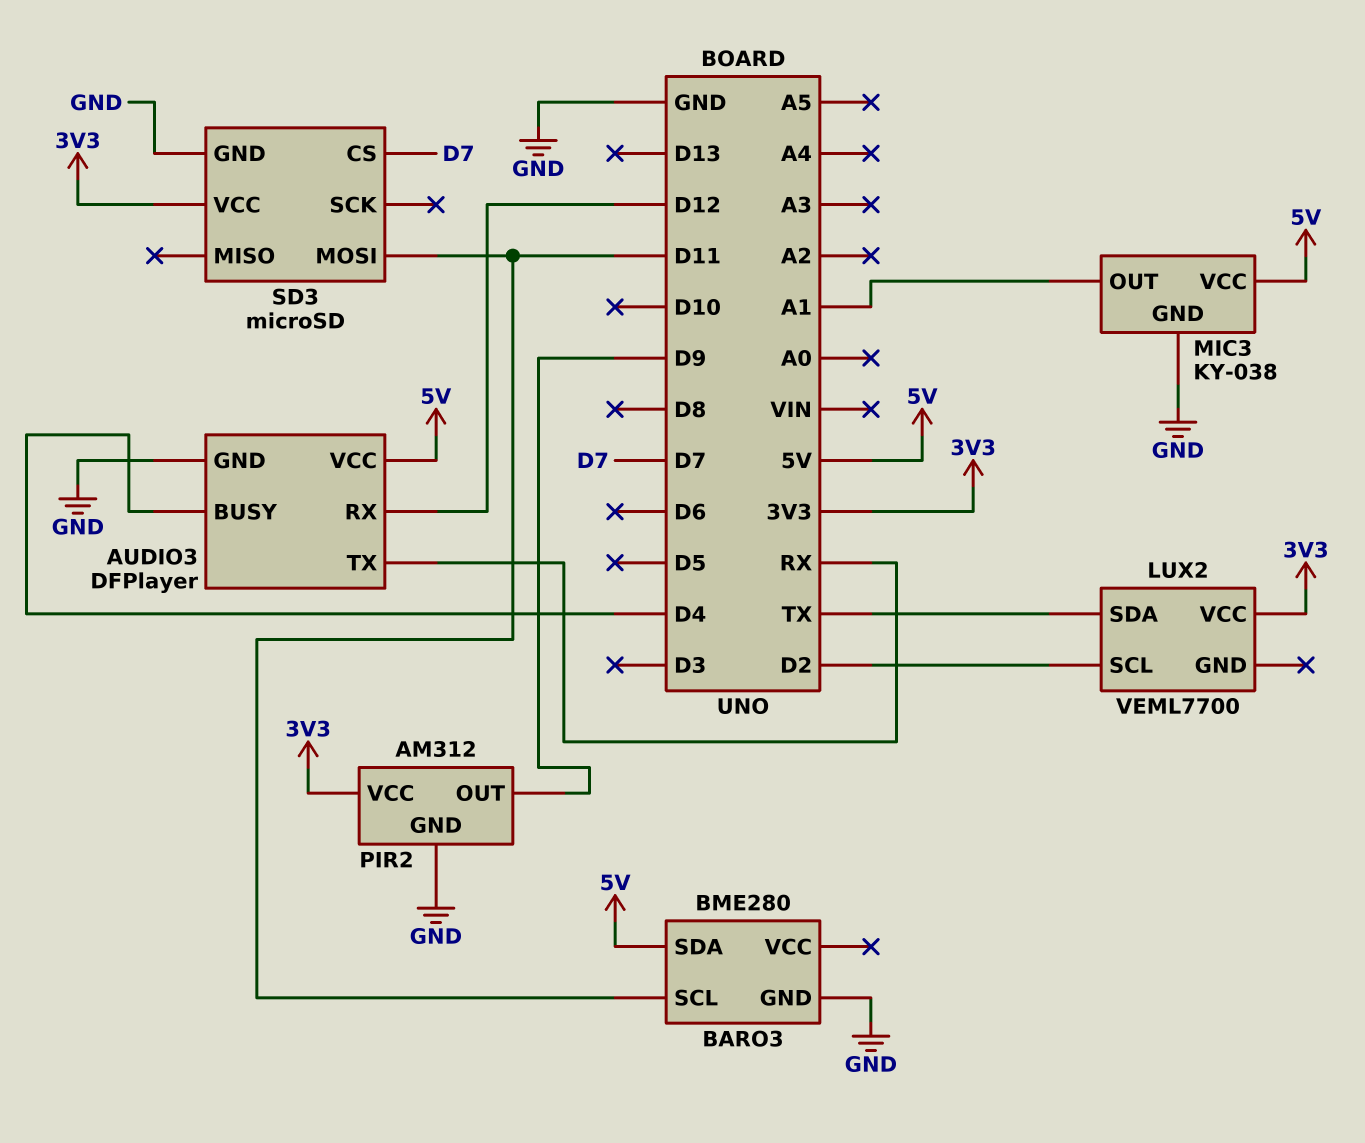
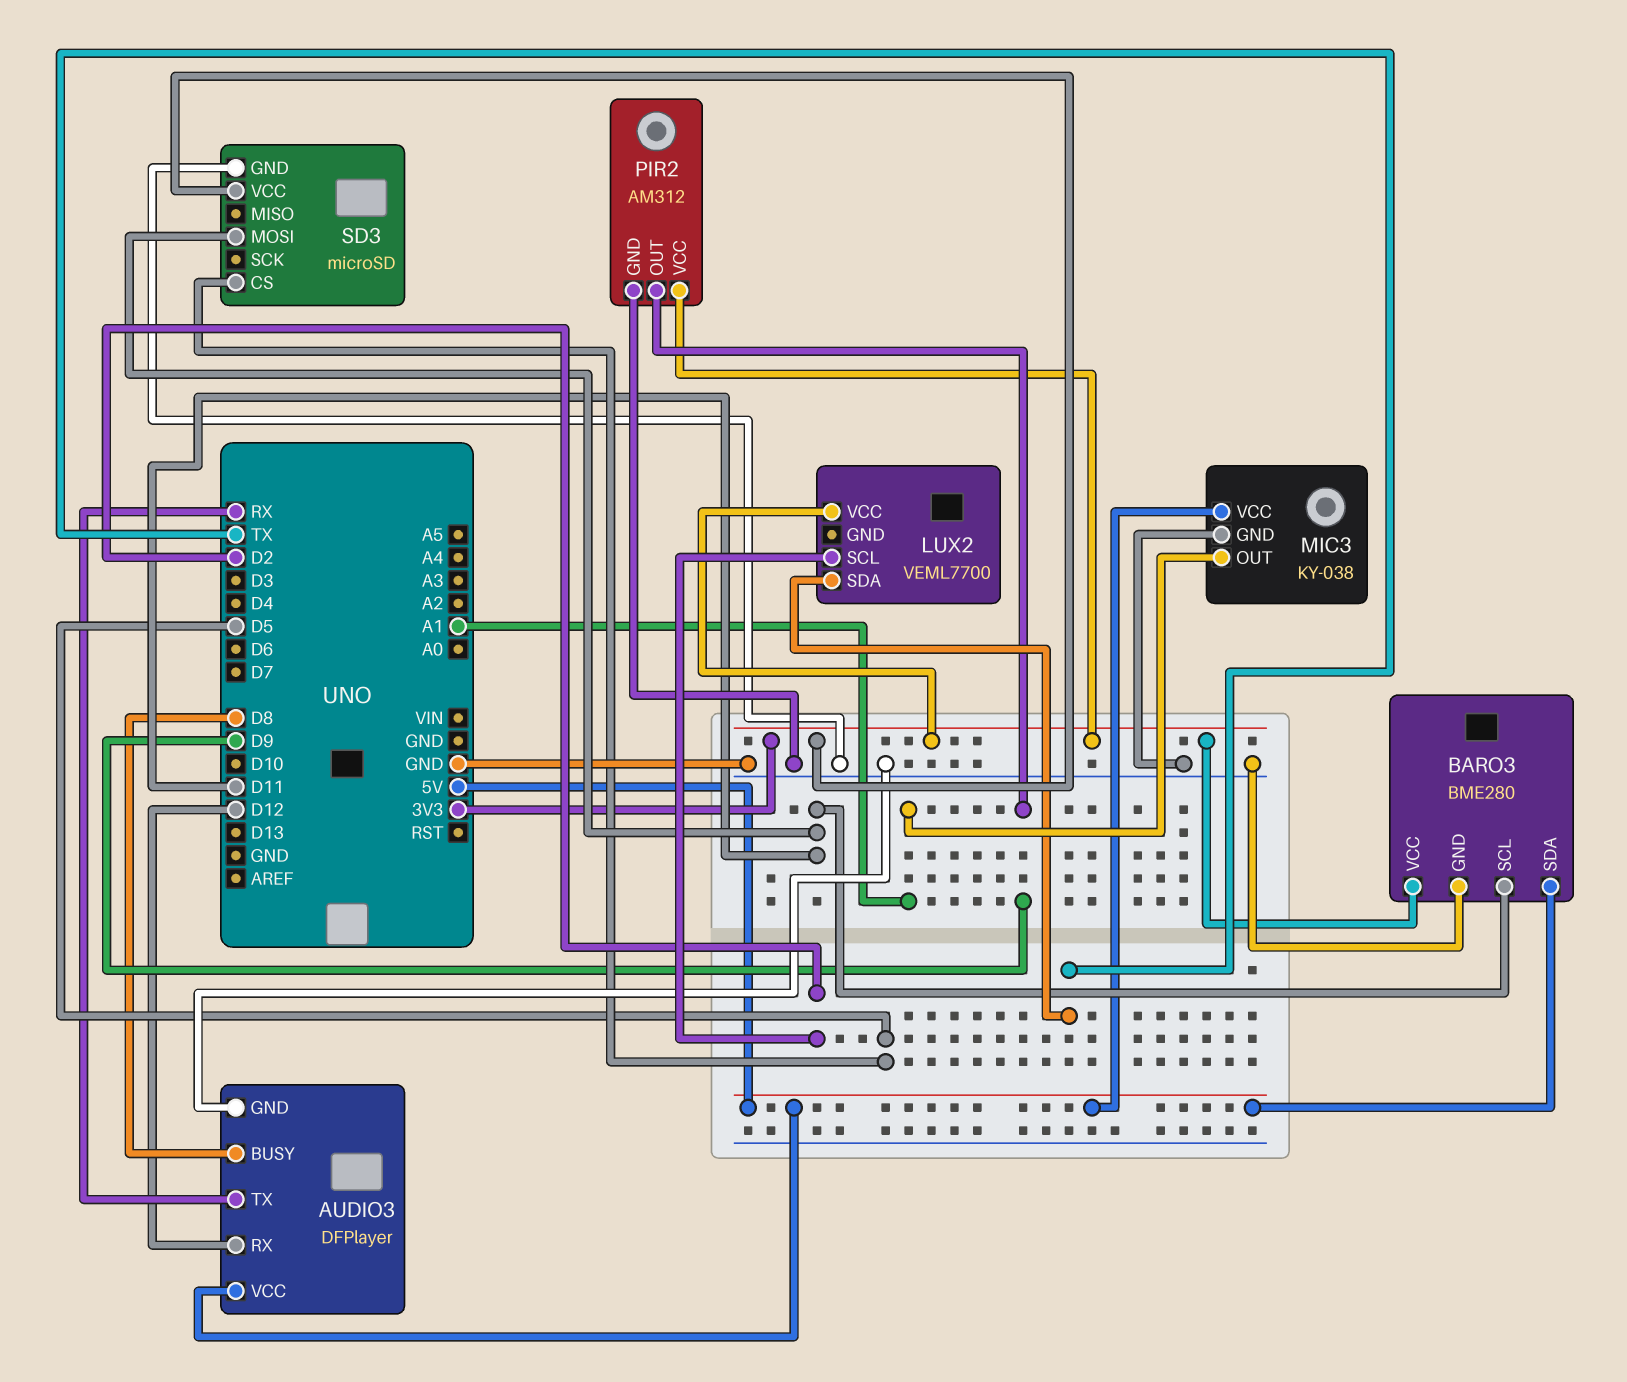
AUDIO3 pin BUSY: D4 -> D8
BARO3 pin VCC: none -> 3V3
SD3 pin CS: D7 -> D5

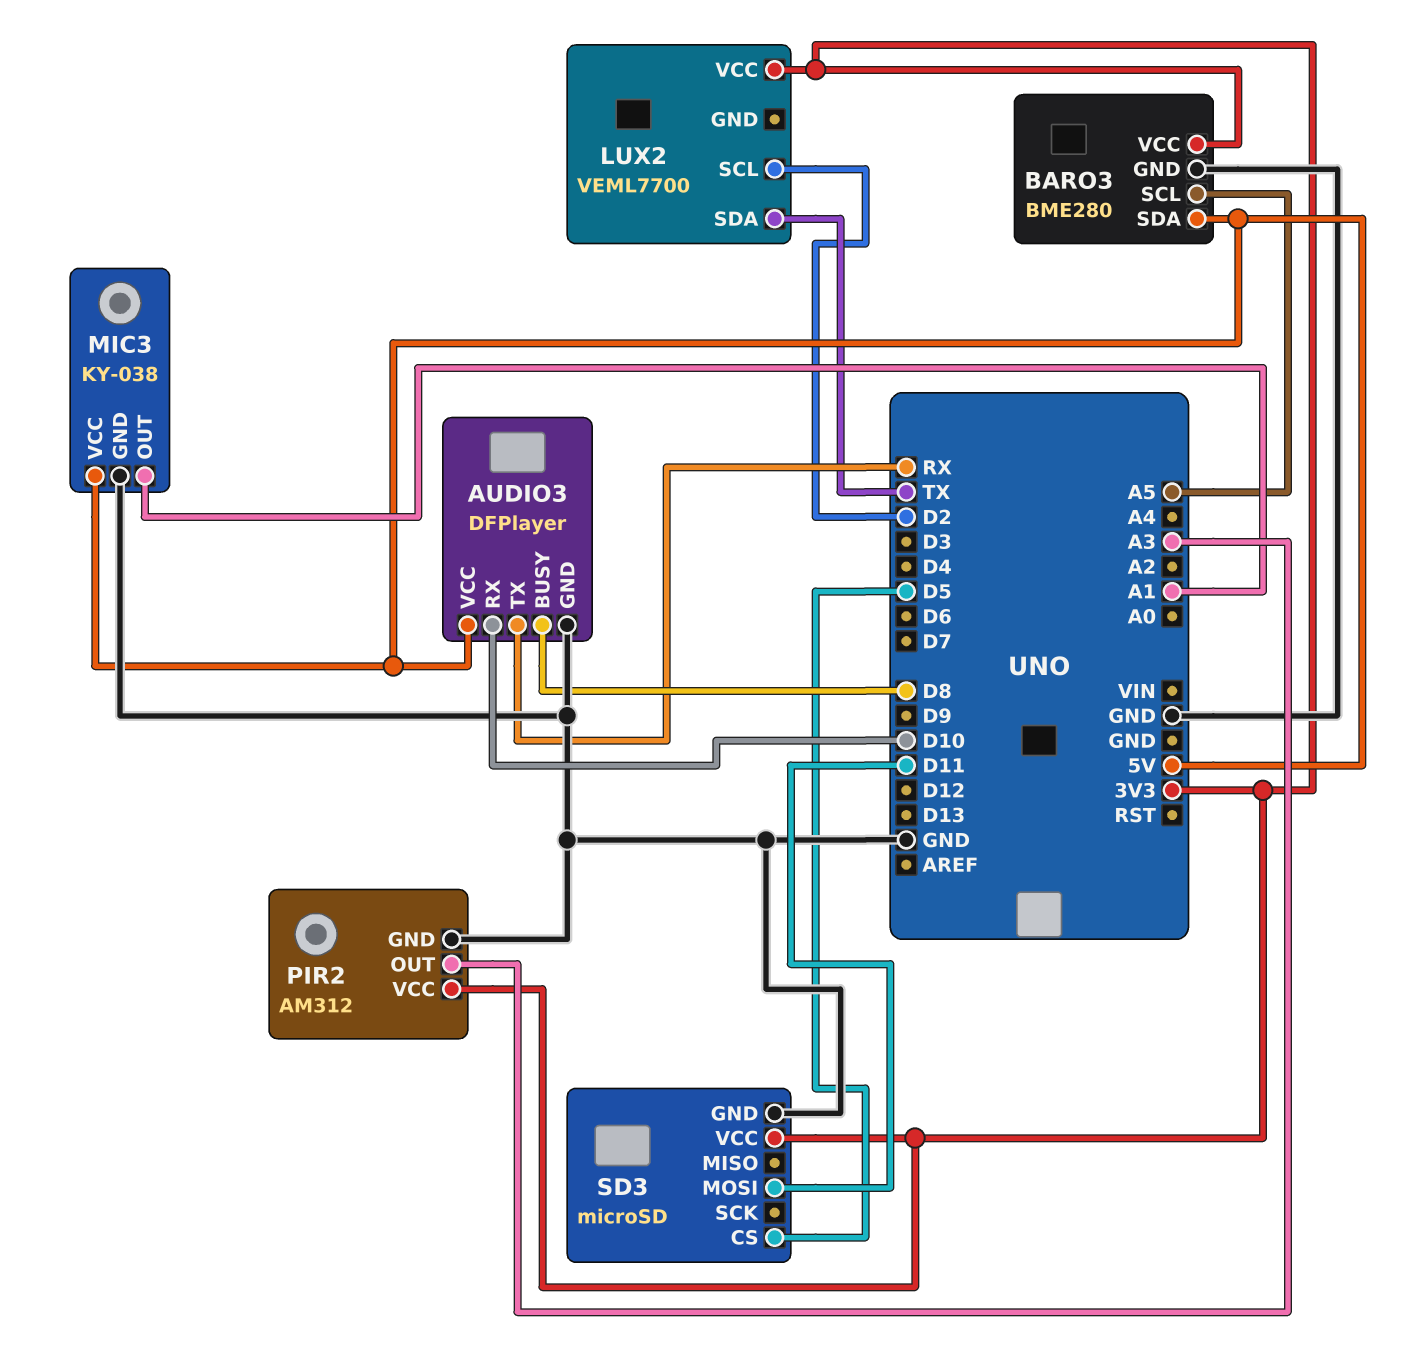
AUDIO3 pin RX: D12 -> D10
BARO3 pin SCL: D11 -> A5
PIR2 pin OUT: D9 -> A3

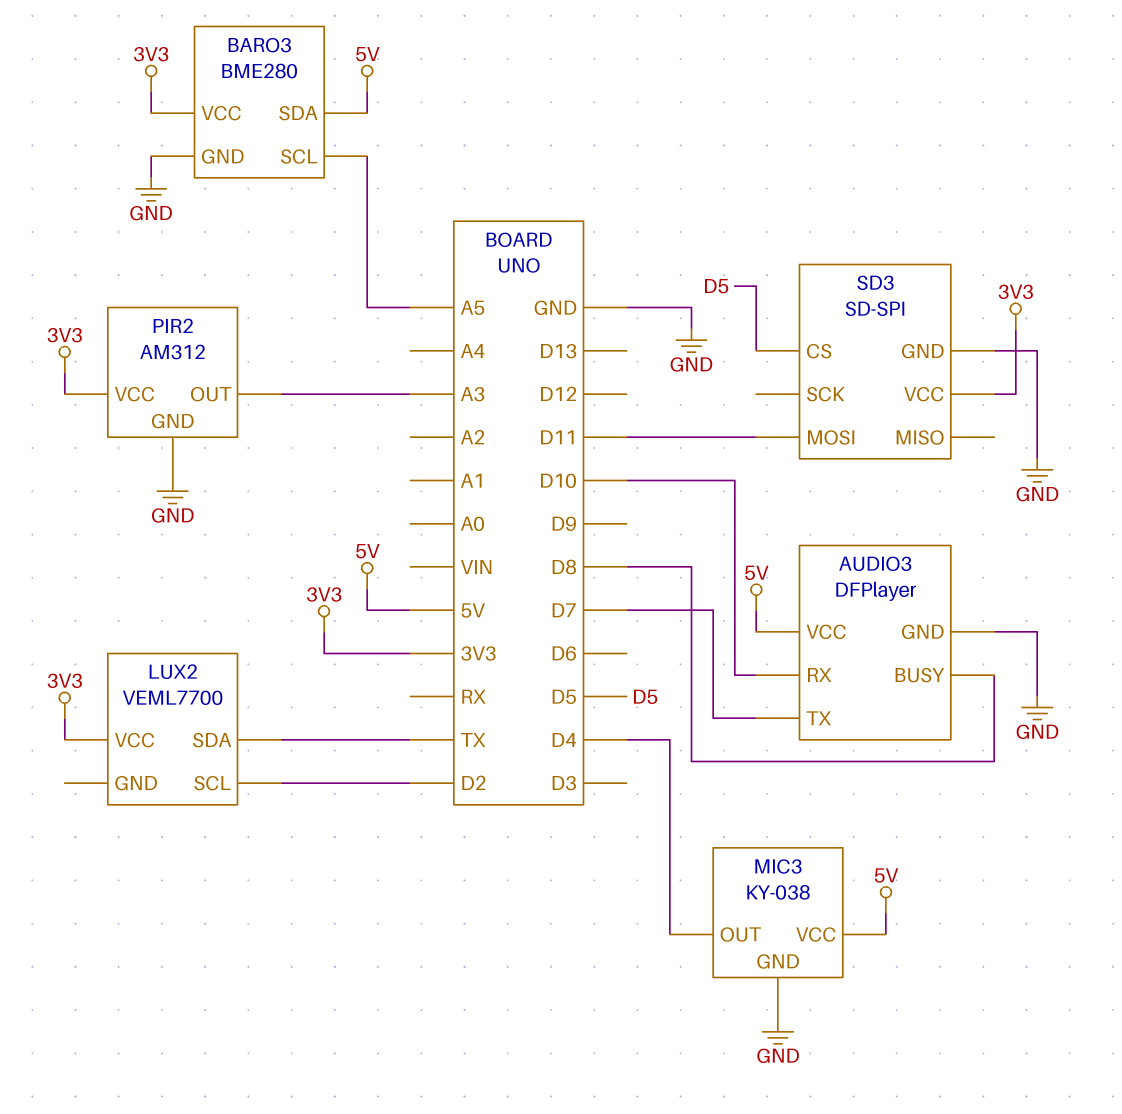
AUDIO3 pin TX: RX -> D7
MIC3 pin OUT: A1 -> D4
SD3: microSD -> SD-SPI

